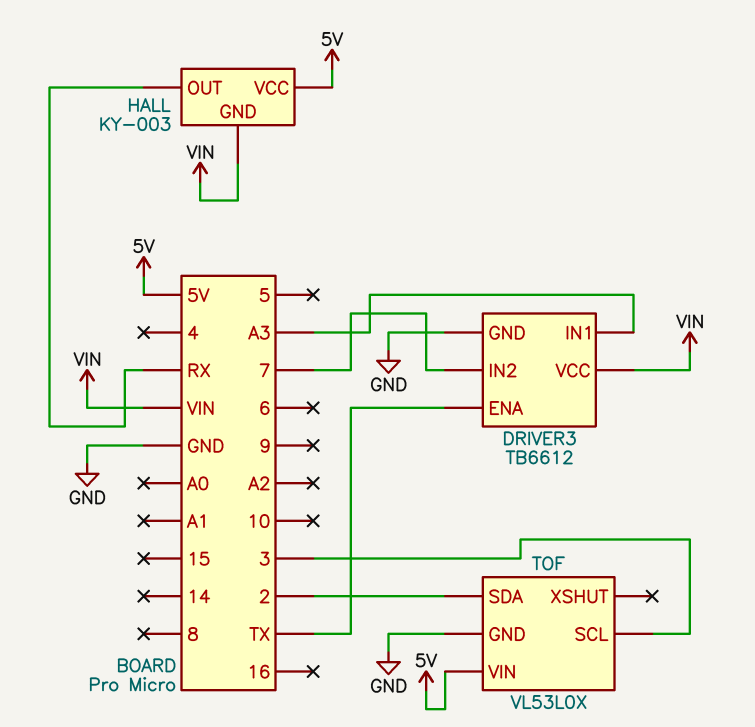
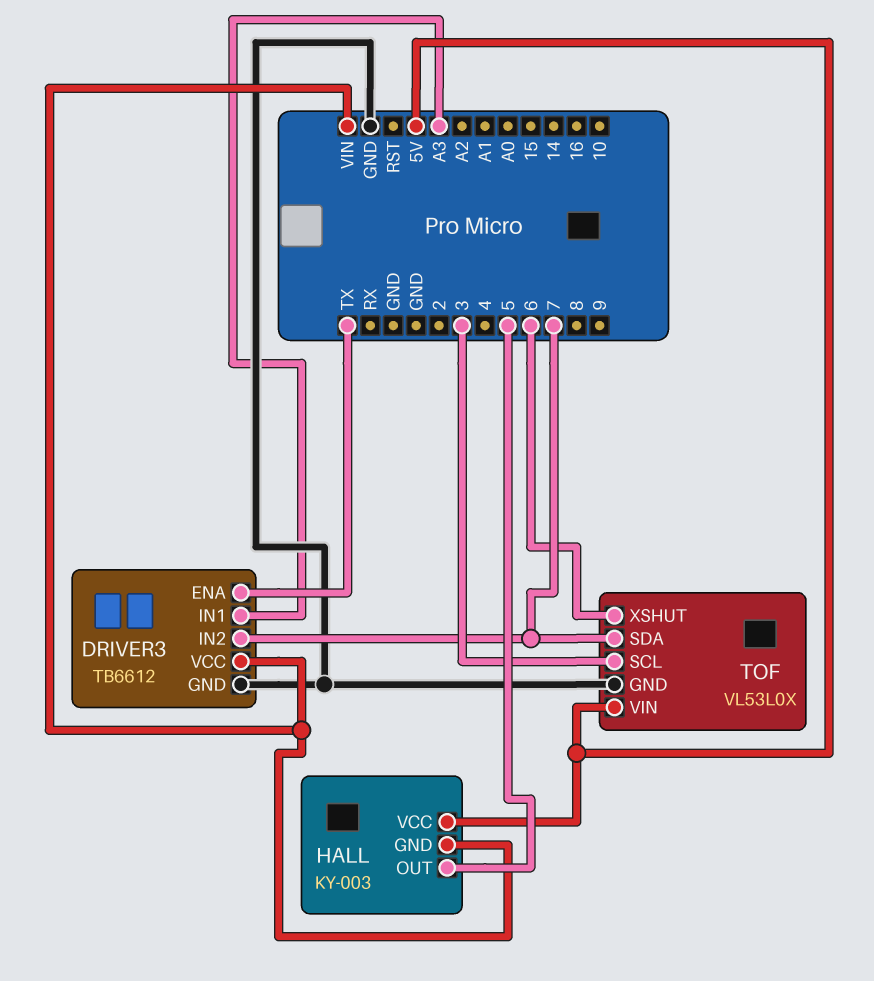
HALL pin OUT: RX -> 5
TOF pin SDA: 2 -> 7
TOF pin XSHUT: none -> 6

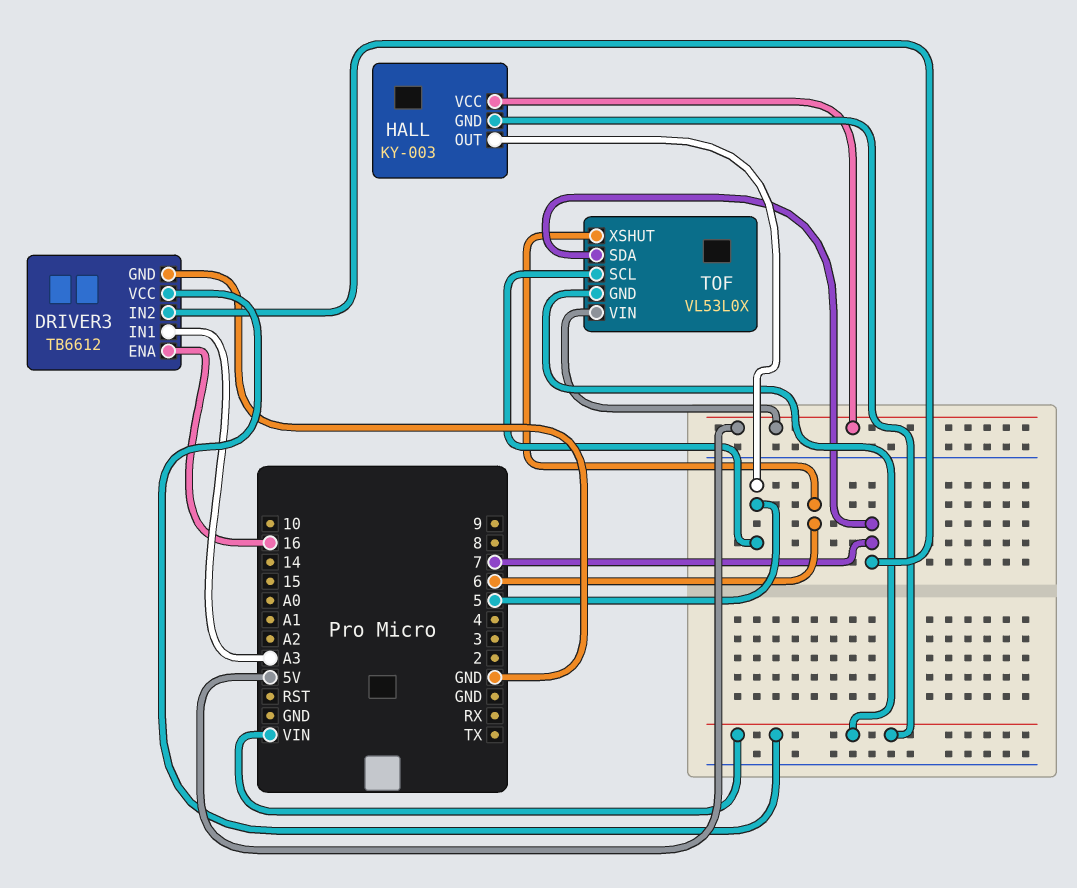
DRIVER3 pin ENA: TX -> 16
TOF pin GND: GND -> VIN
TOF pin SCL: 3 -> 5

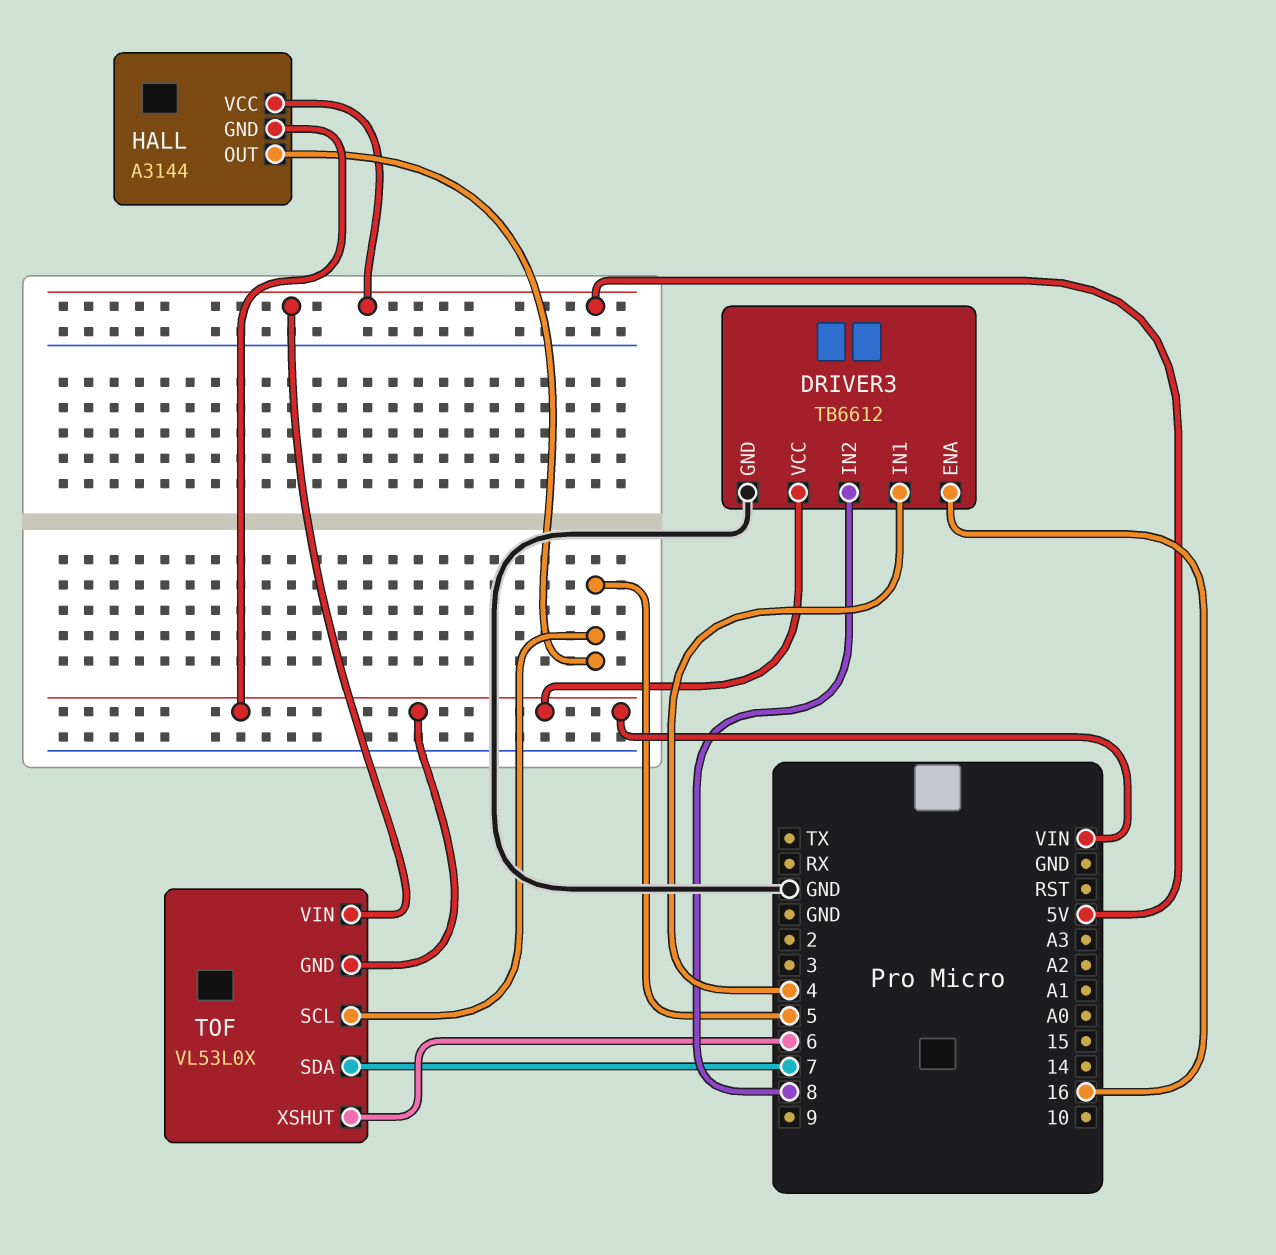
DRIVER3 pin IN1: A3 -> 4
DRIVER3 pin IN2: 7 -> 8
HALL: KY-003 -> A3144

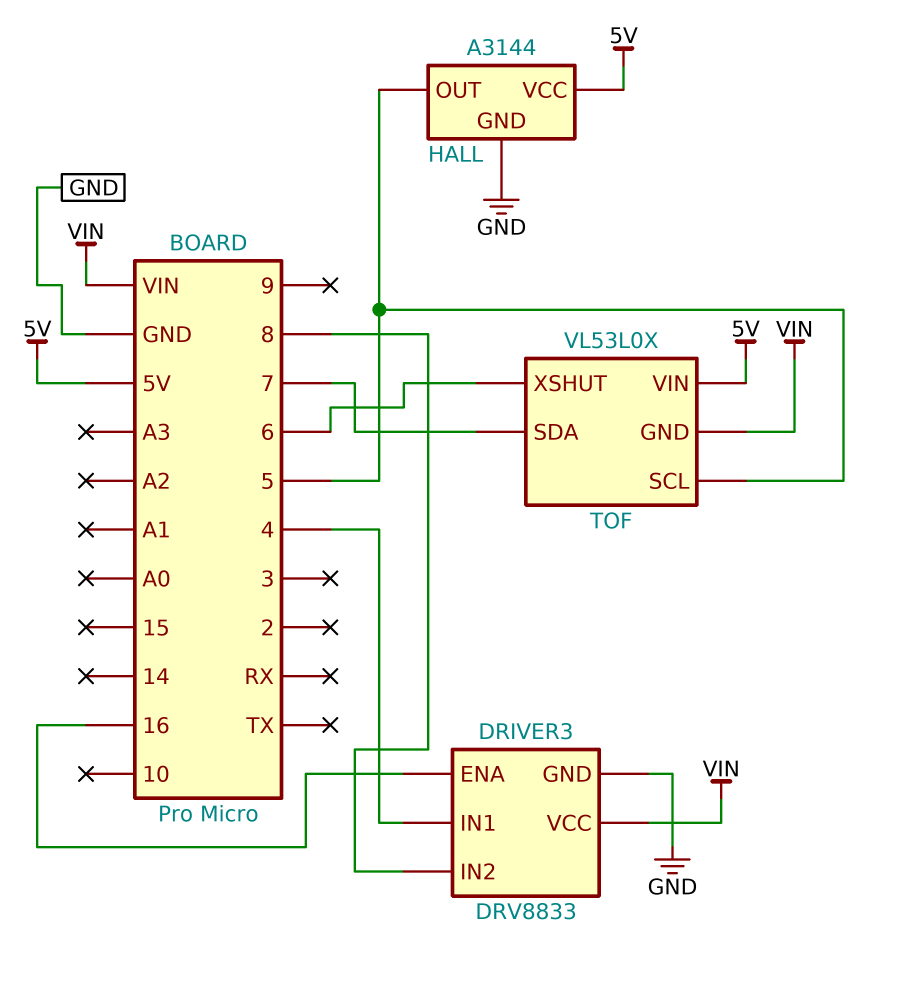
DRIVER3: TB6612 -> DRV8833
HALL pin GND: VIN -> GND

